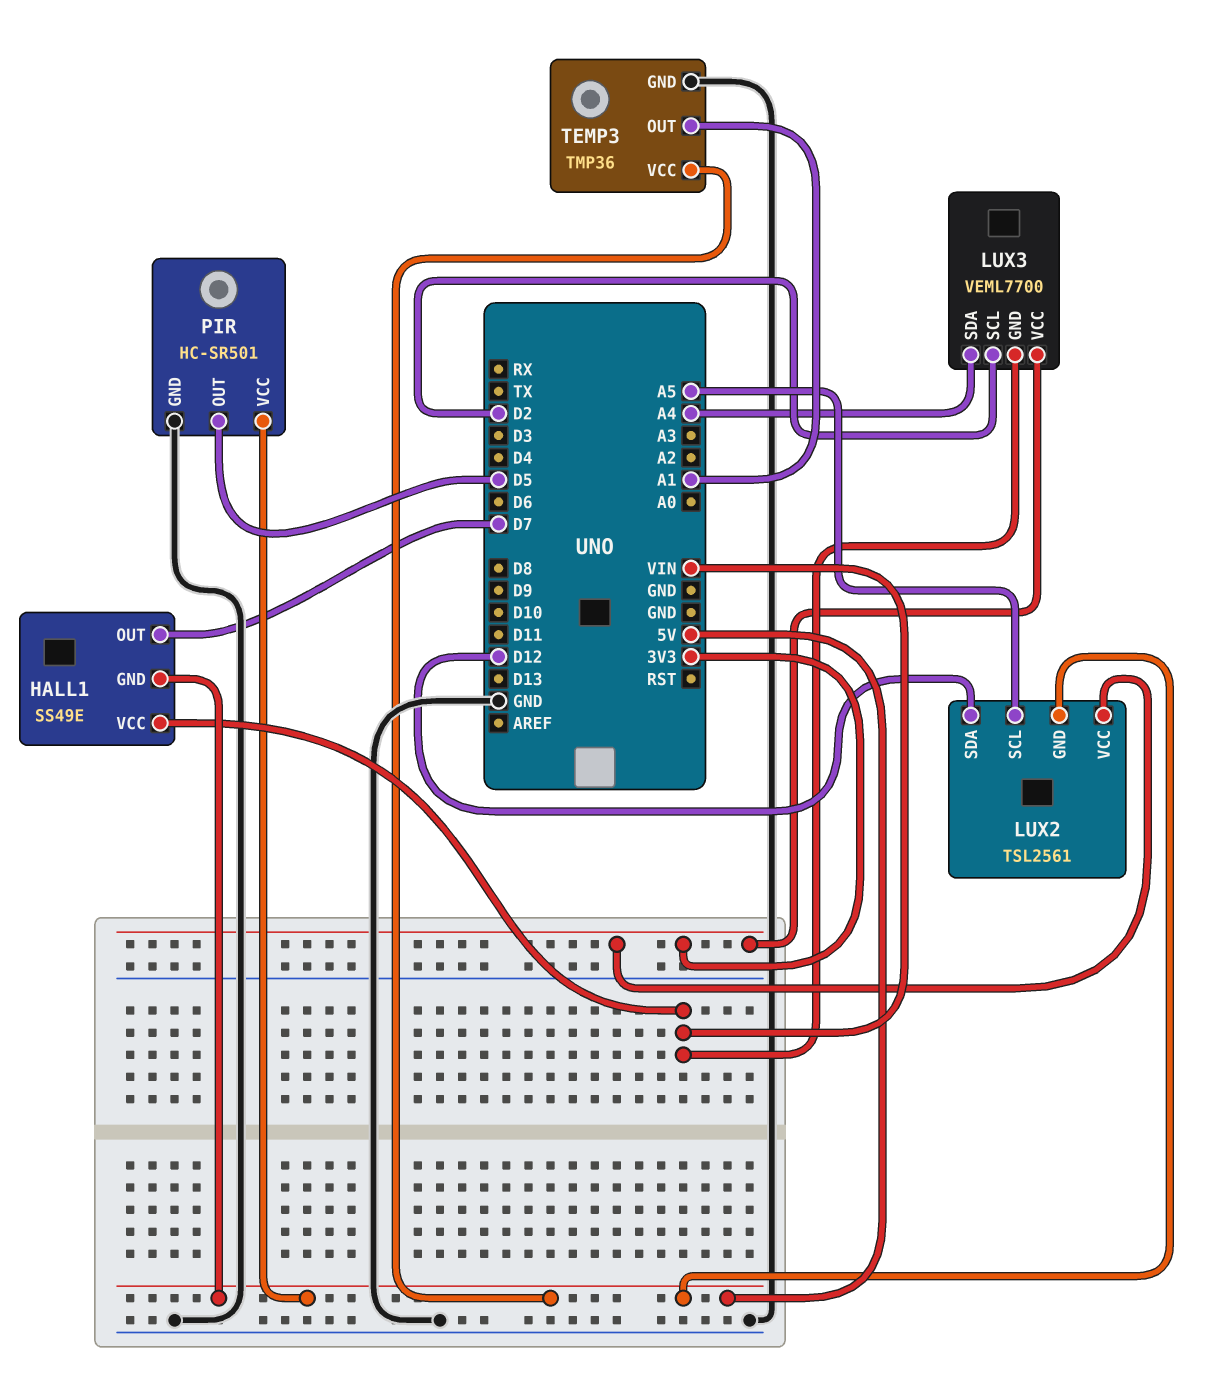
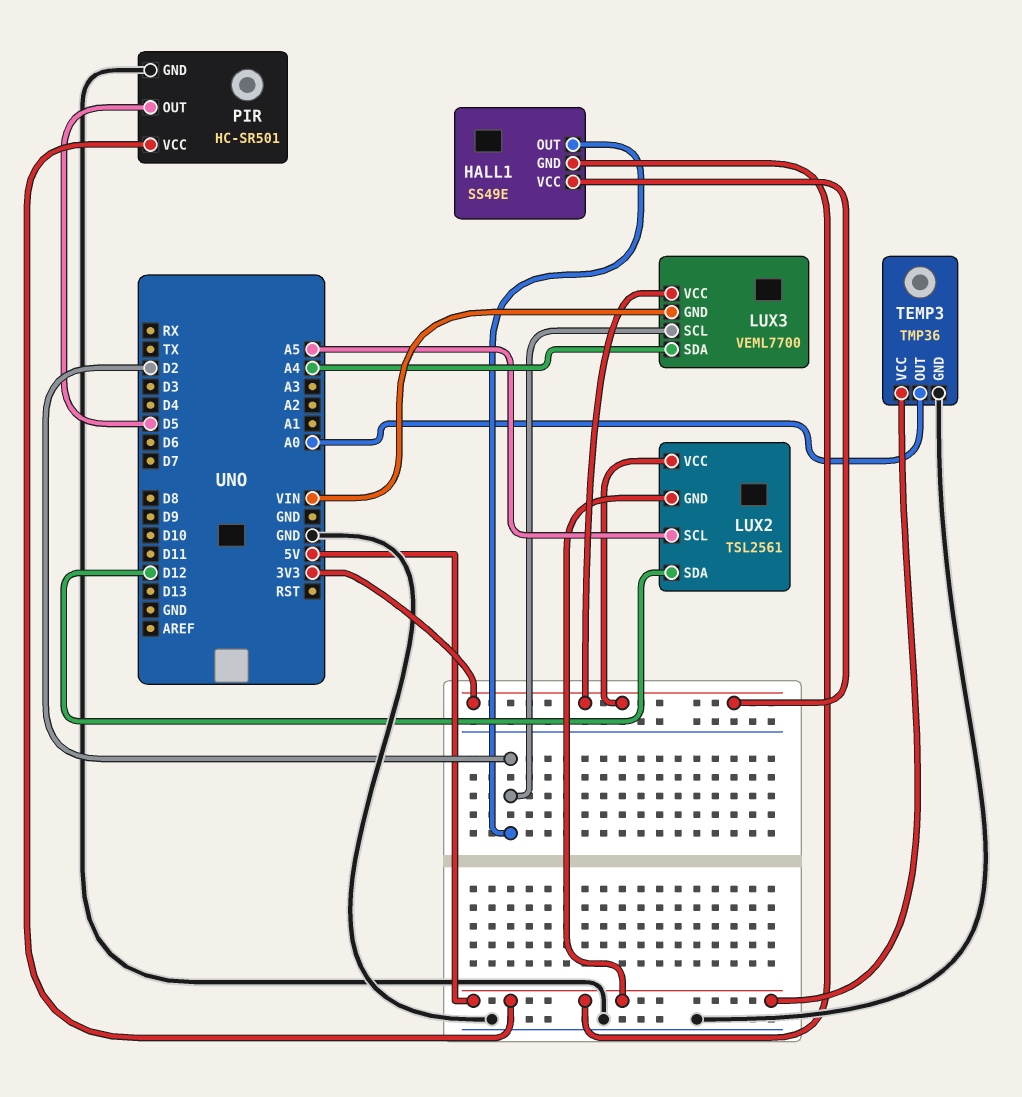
HALL1 pin OUT: D7 -> D2
HALL1 pin VCC: VIN -> 3V3
TEMP3 pin OUT: A1 -> A0

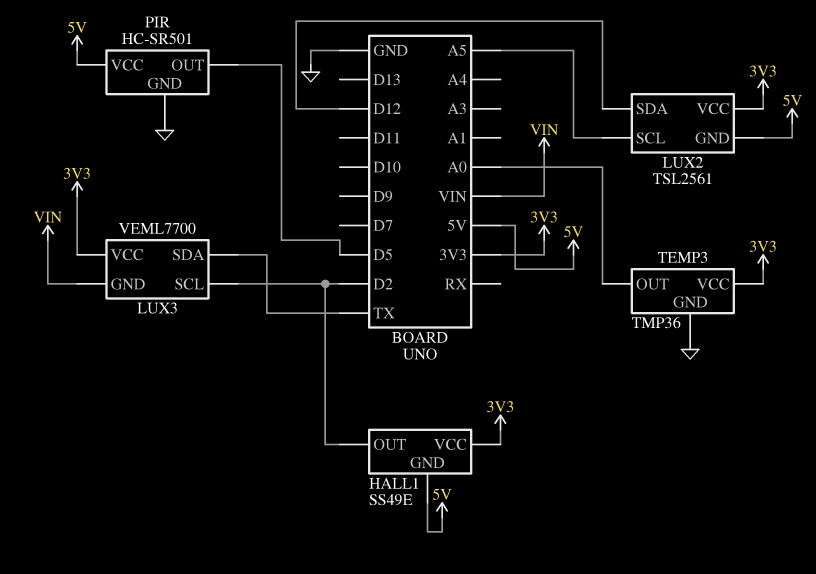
LUX3 pin SDA: A4 -> TX
TEMP3 pin VCC: 5V -> 3V3

